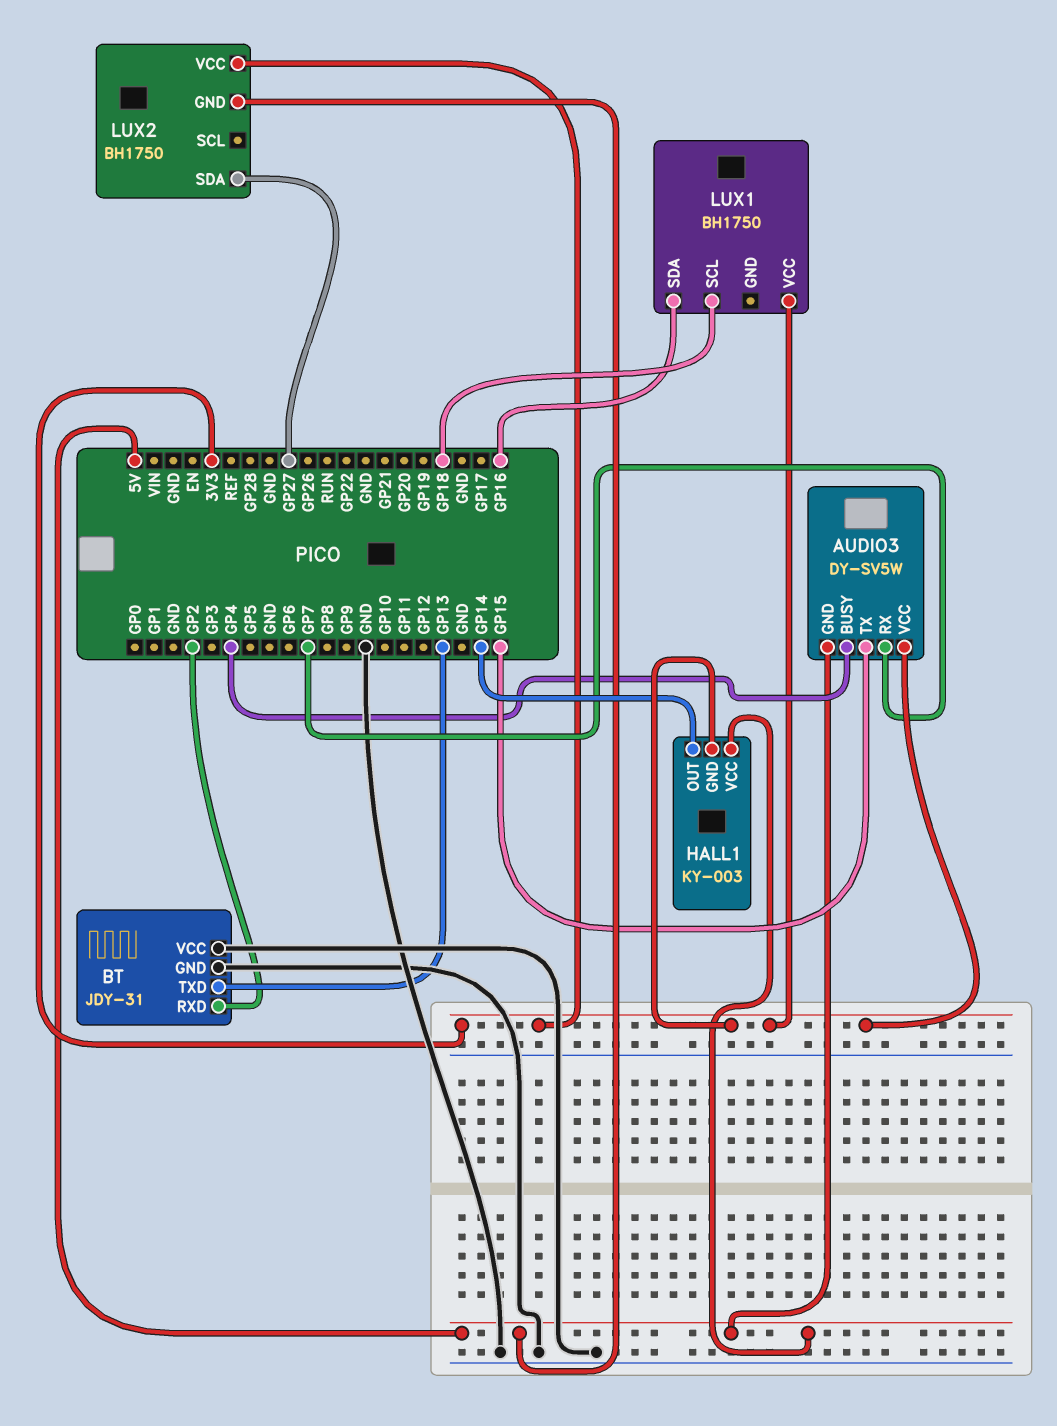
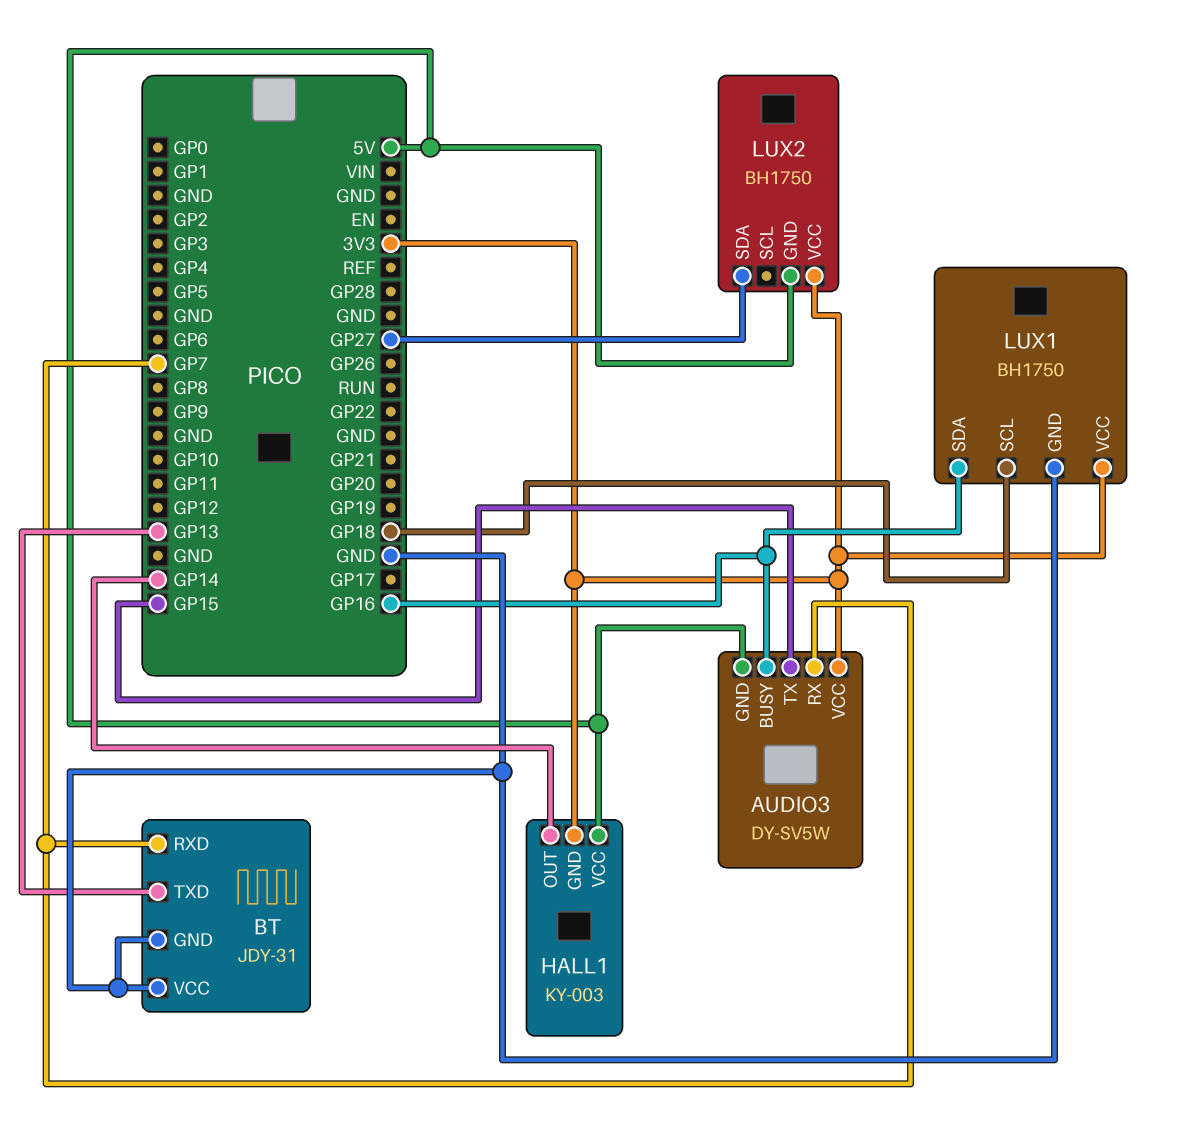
AUDIO3 pin BUSY: GP4 -> GP16
BT pin RXD: GP2 -> GP7
LUX1 pin GND: none -> GND

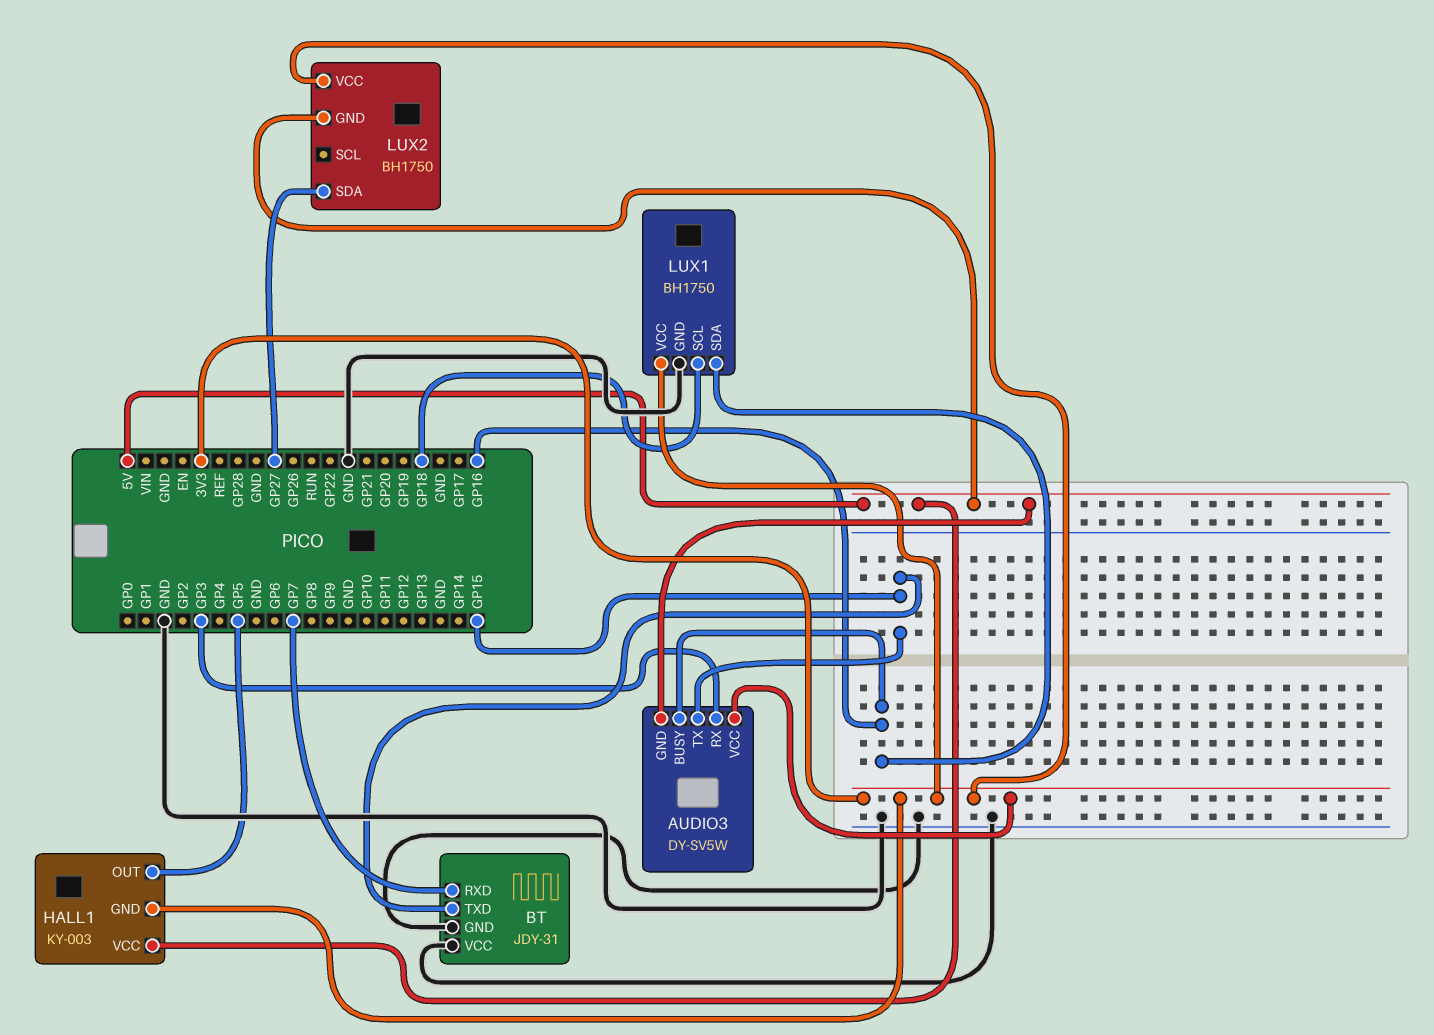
AUDIO3 pin RX: GP7 -> GP3
BT pin TXD: GP13 -> GP15
HALL1 pin OUT: GP14 -> GP5

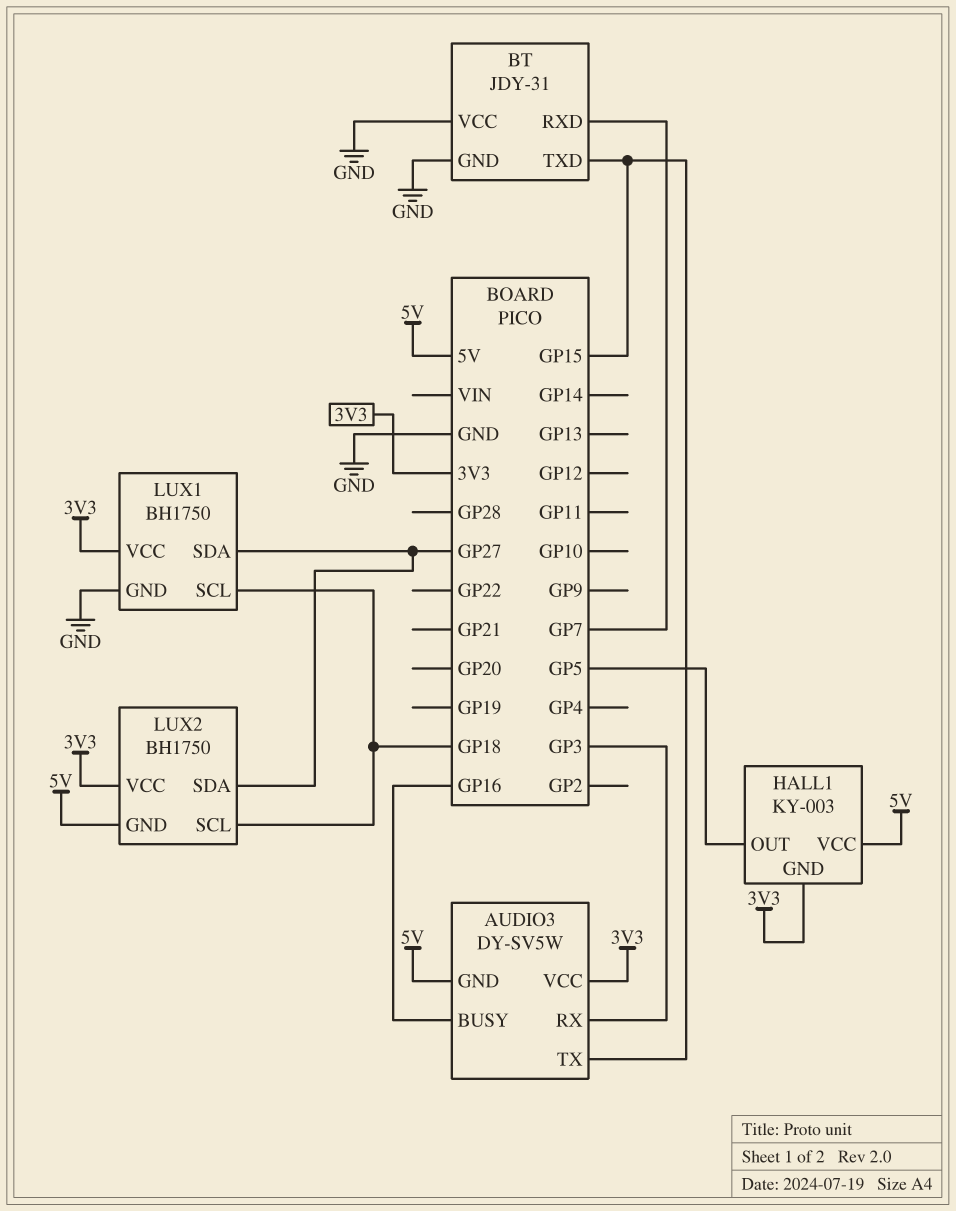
LUX1 pin SDA: GP16 -> GP27
LUX2 pin SCL: none -> GP18

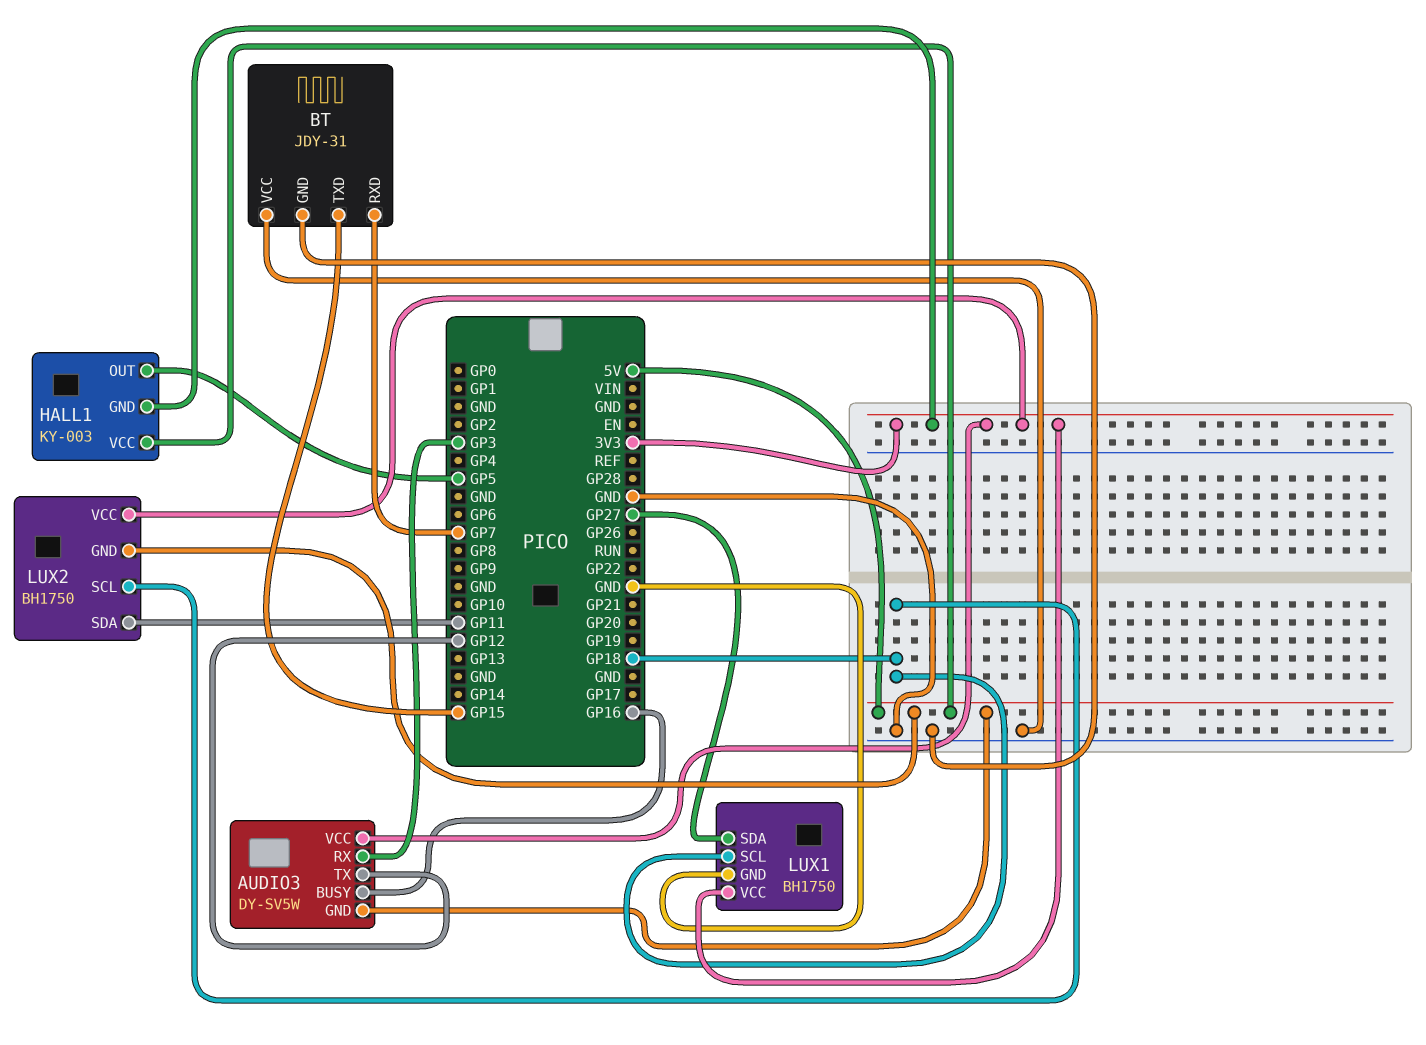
AUDIO3 pin TX: GP15 -> GP12
LUX2 pin SDA: GP27 -> GP11

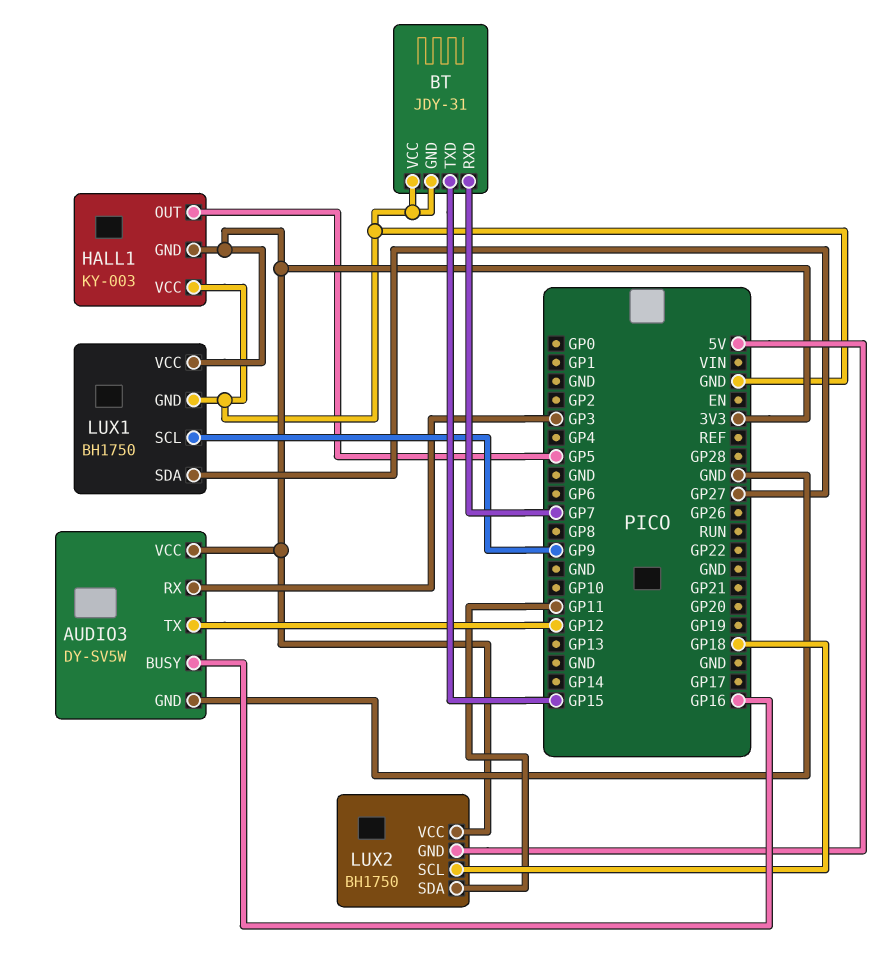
AUDIO3 pin GND: 5V -> GND
HALL1 pin VCC: 5V -> GND
LUX1 pin SCL: GP18 -> GP9

